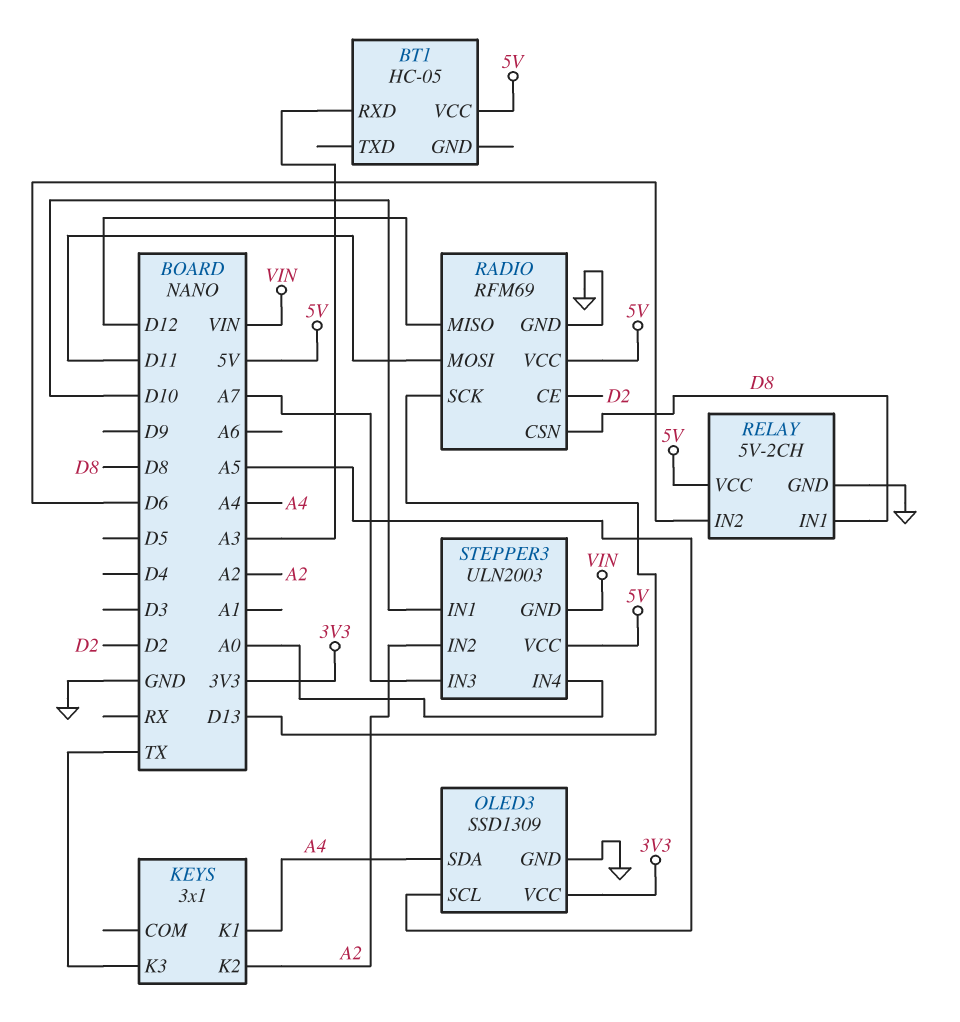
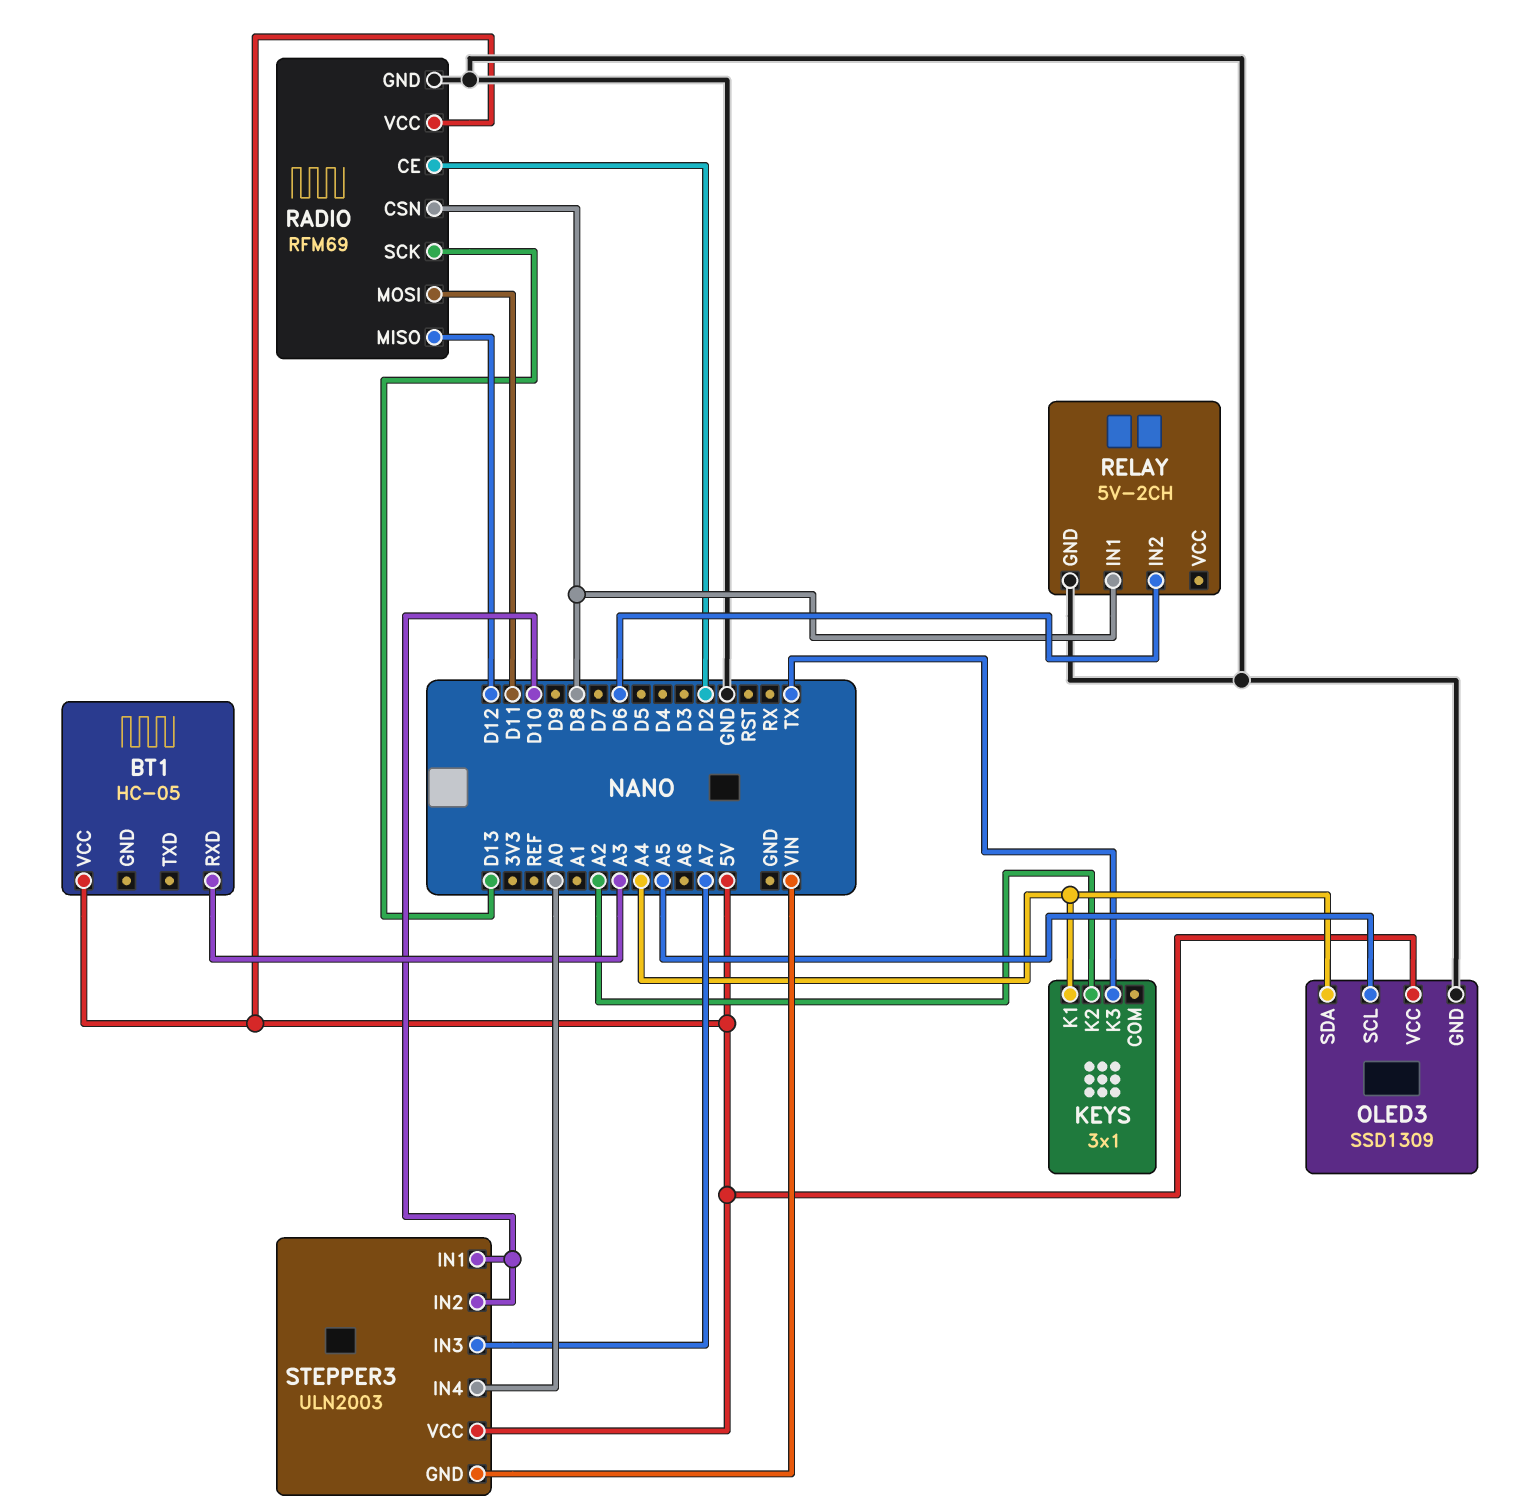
OLED3 pin VCC: 3V3 -> 5V
RELAY pin VCC: 5V -> none
STEPPER3 pin IN2: A2 -> D10

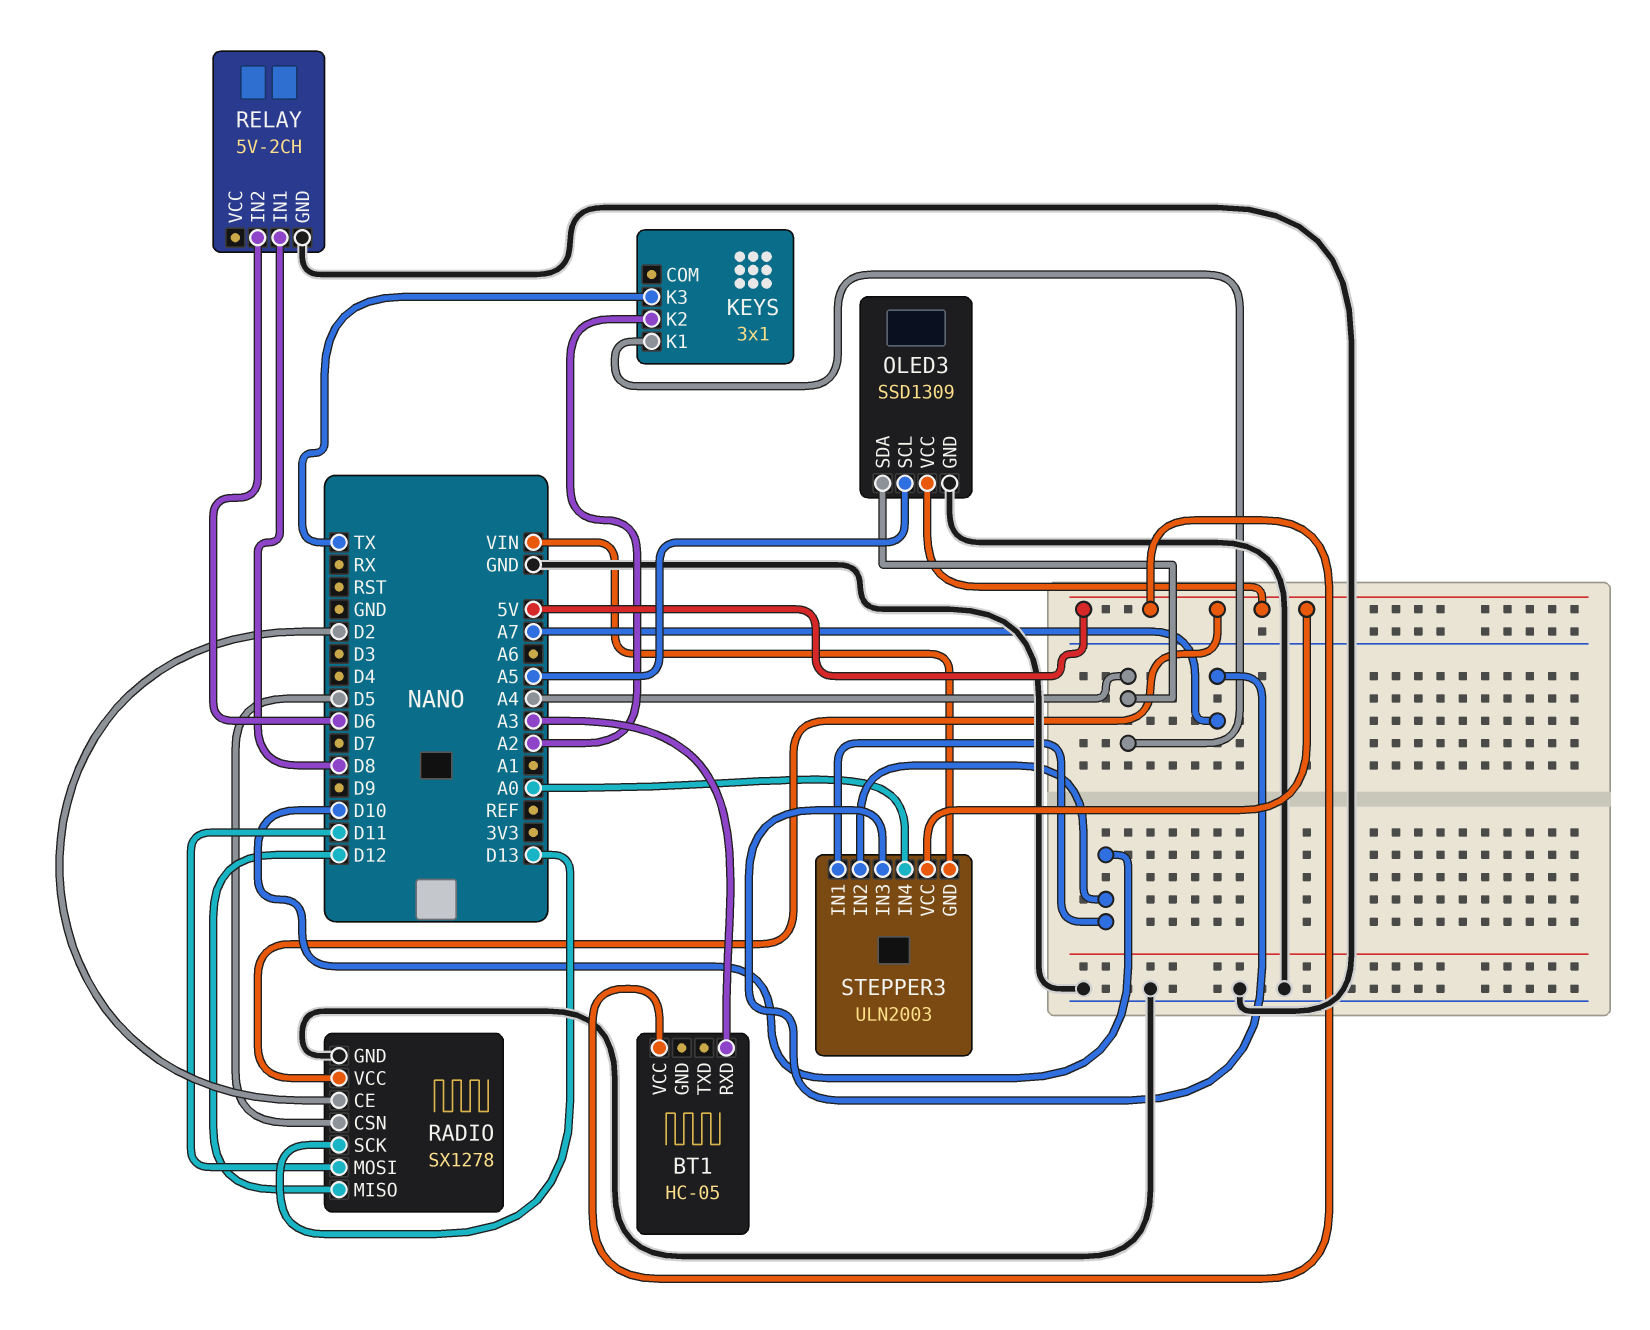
RADIO: RFM69 -> SX1278
RADIO pin CSN: D8 -> D5

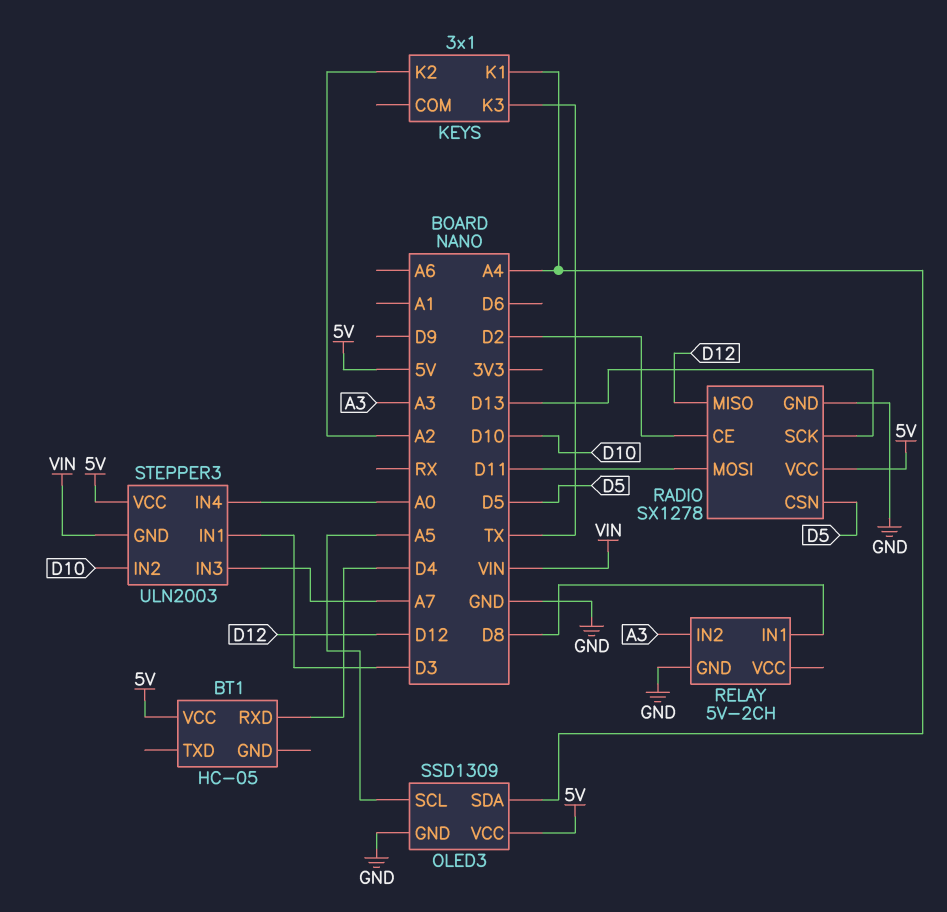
BT1 pin RXD: A3 -> D4
RELAY pin IN2: D6 -> A3
STEPPER3 pin IN1: D10 -> D3

